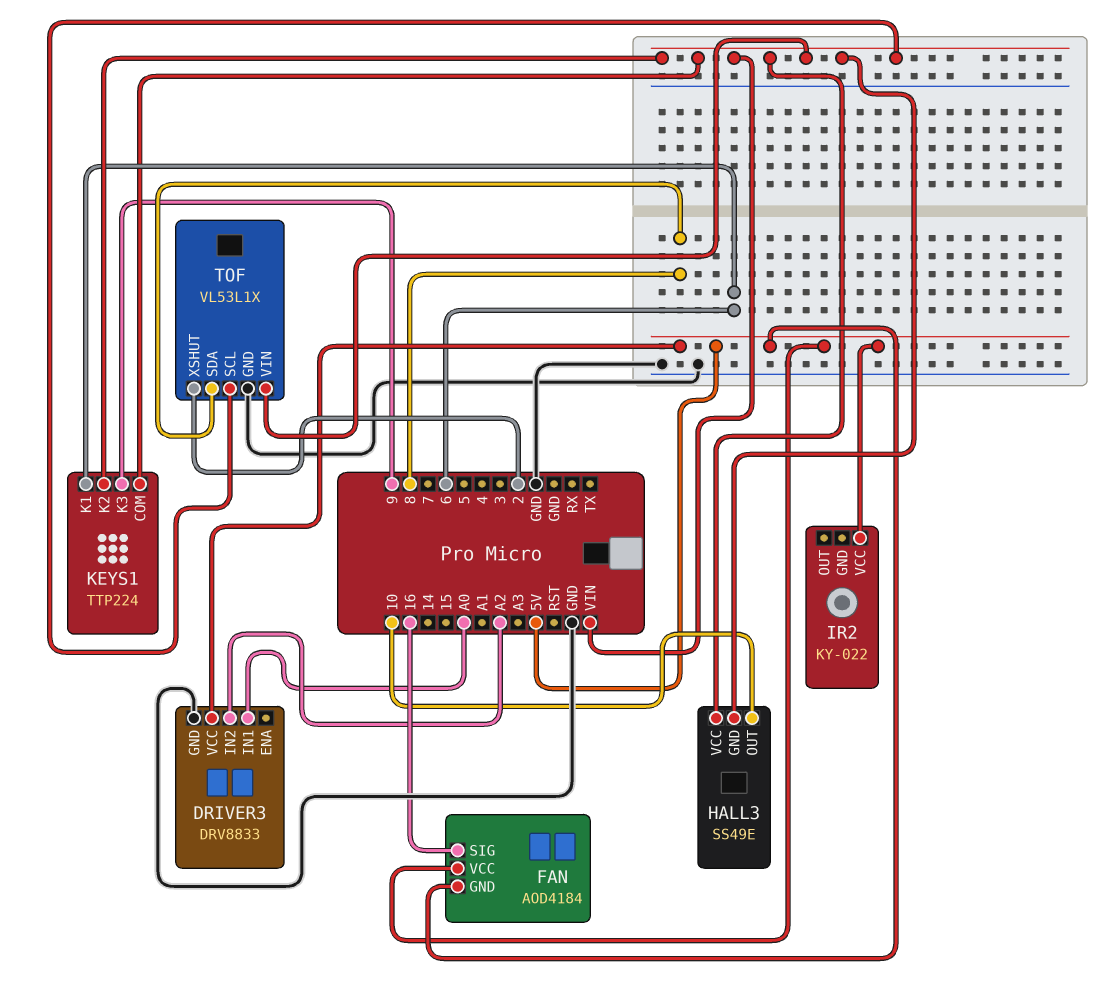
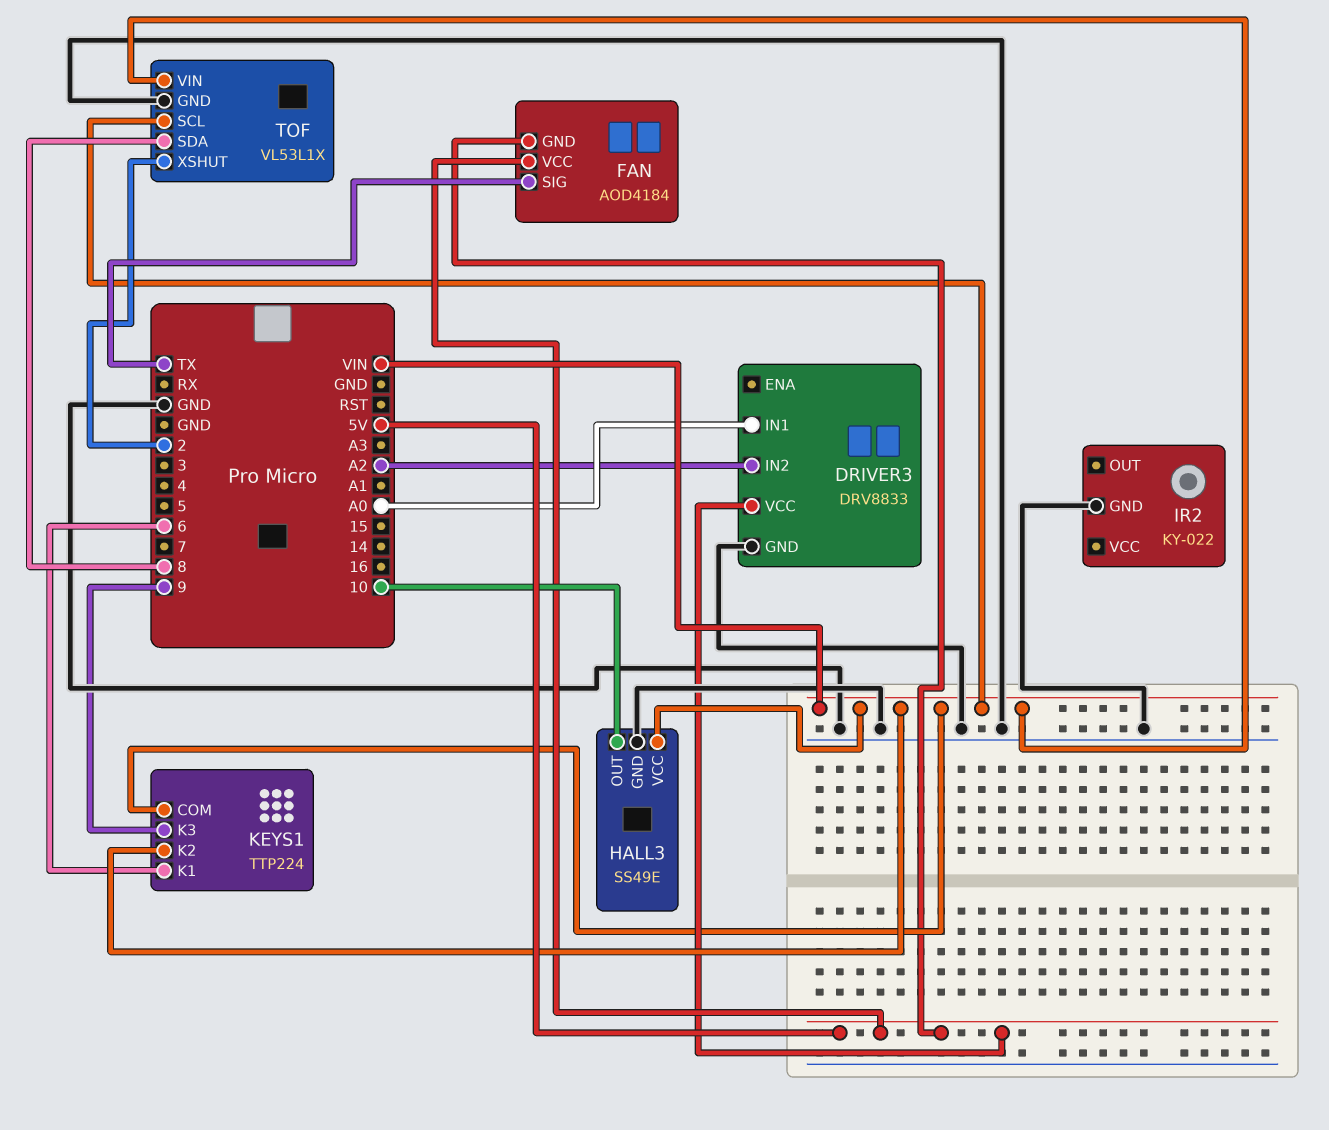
FAN pin SIG: 16 -> TX
HALL3 pin GND: VIN -> GND
IR2 pin GND: none -> GND
IR2 pin VCC: 5V -> none

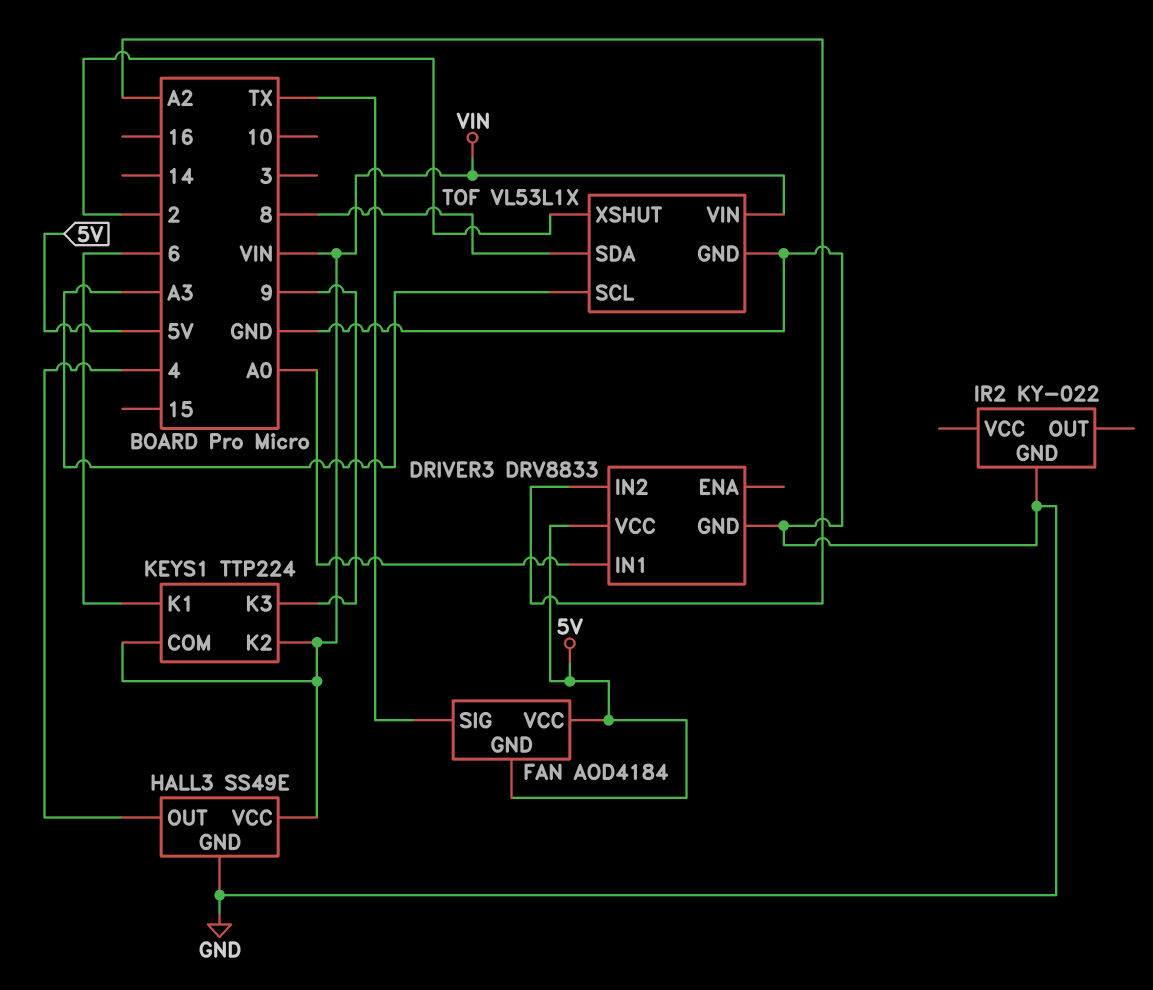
HALL3 pin OUT: 10 -> 4
TOF pin SCL: VIN -> A3

